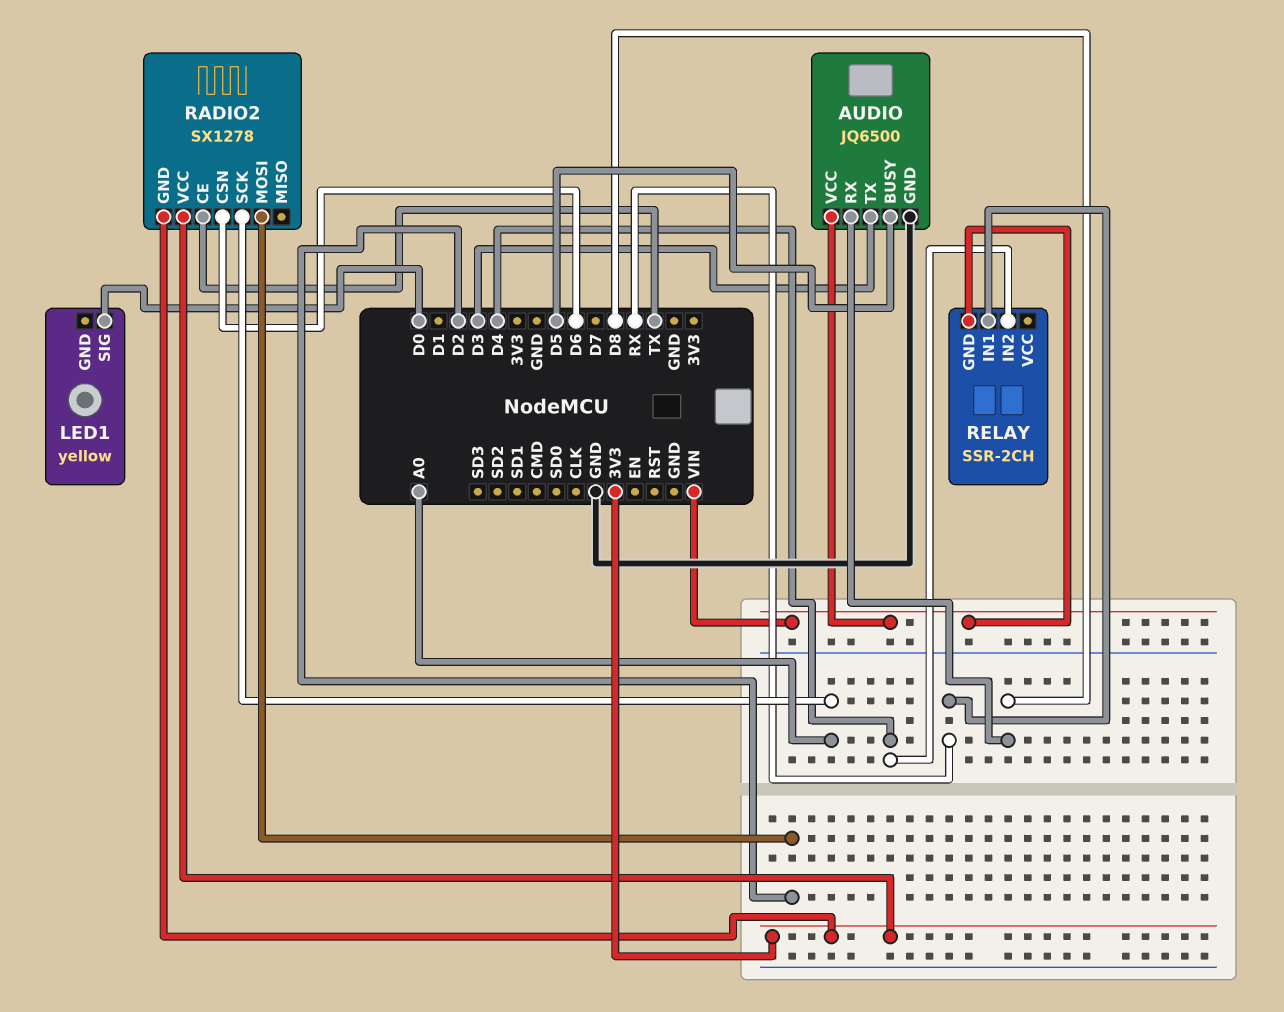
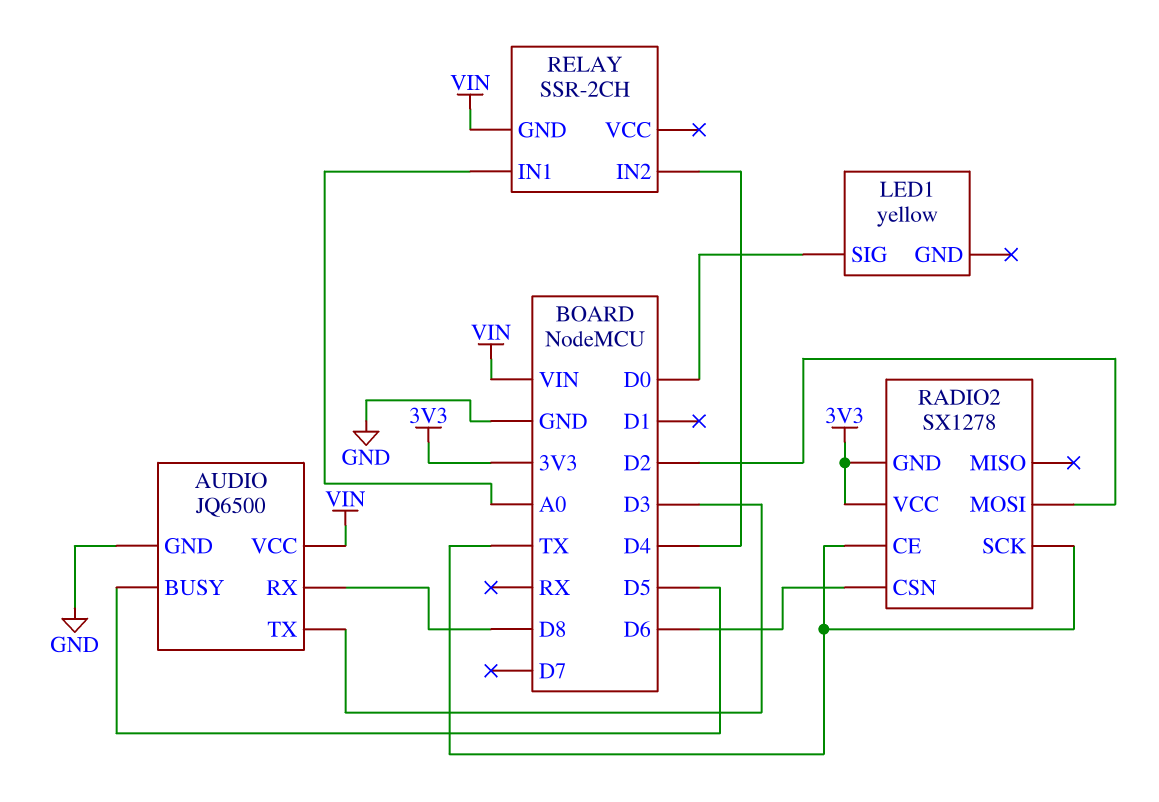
RADIO2 pin SCK: A0 -> TX
RELAY pin IN1: RX -> A0

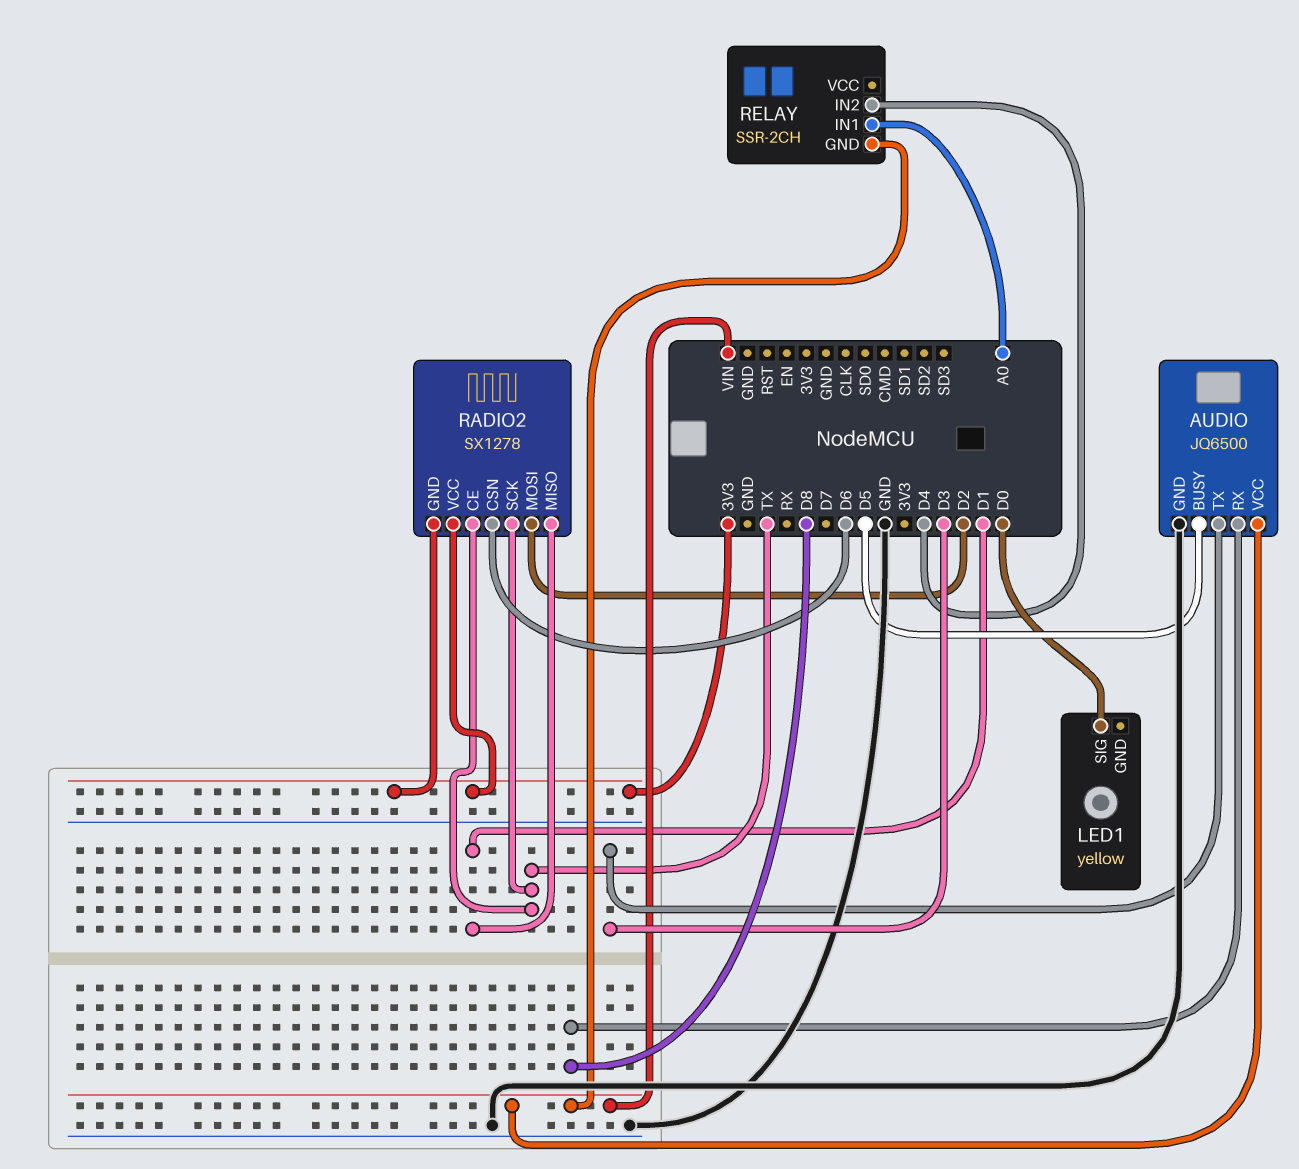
RADIO2 pin MISO: none -> D1

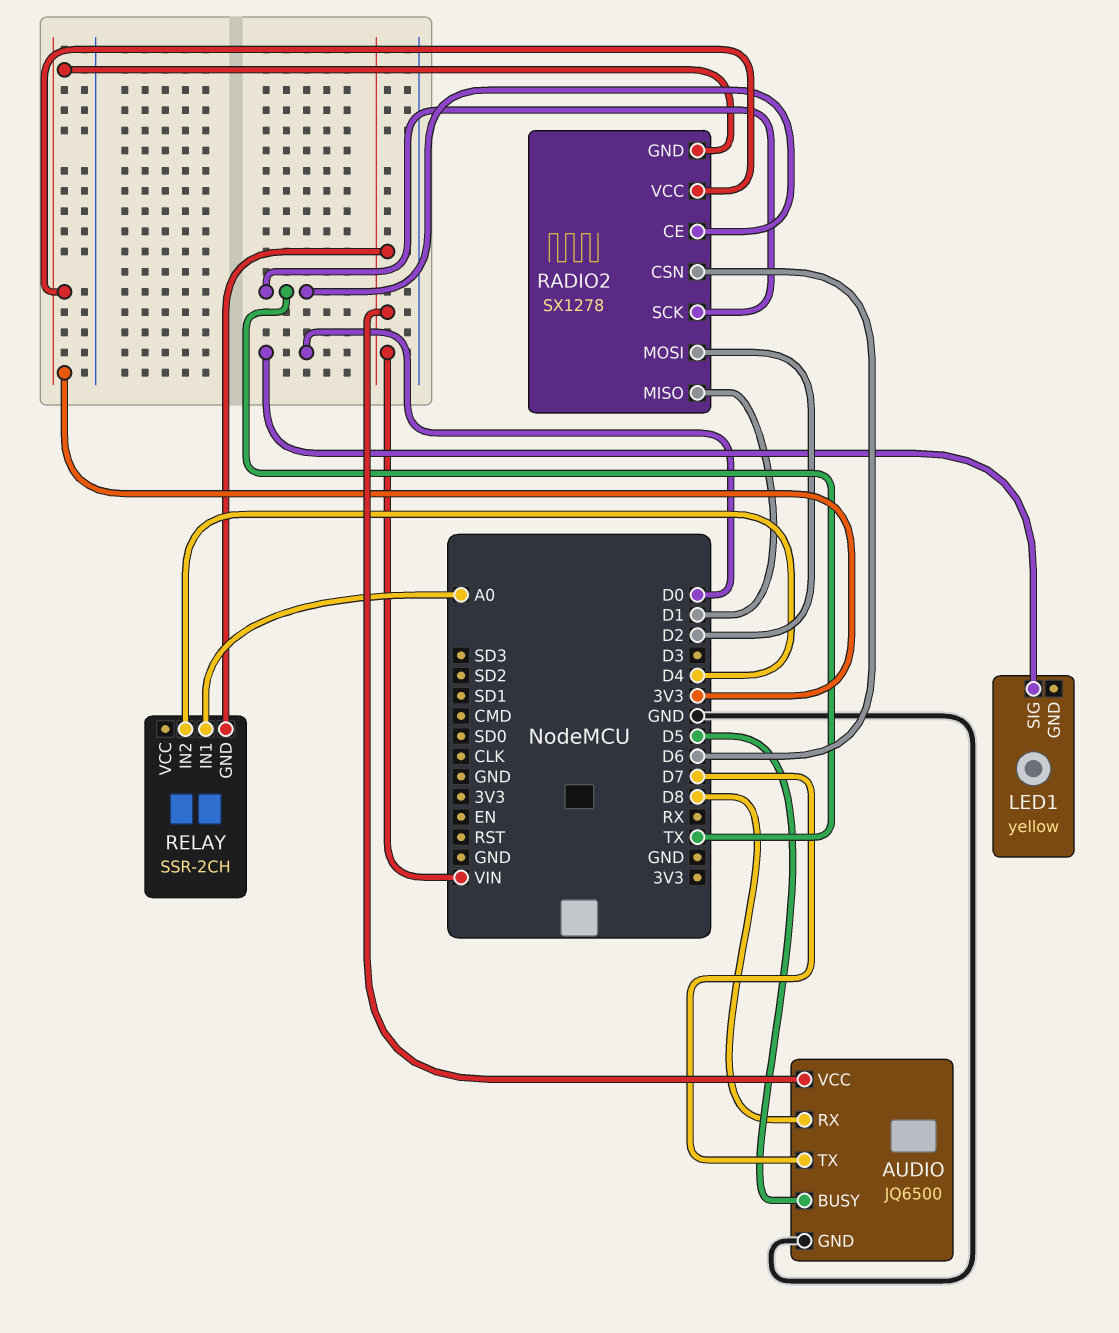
AUDIO pin TX: D3 -> D7

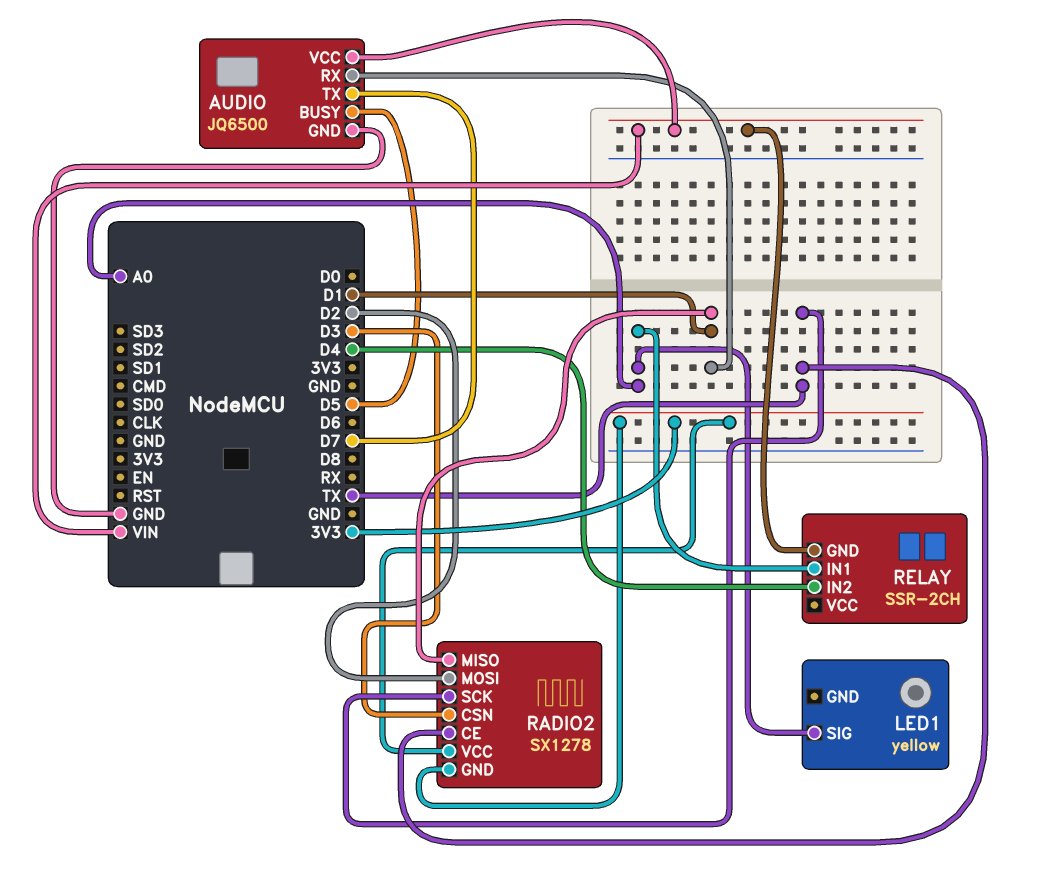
AUDIO pin RX: D8 -> D1
LED1 pin SIG: D0 -> A0
RADIO2 pin CSN: D6 -> D3

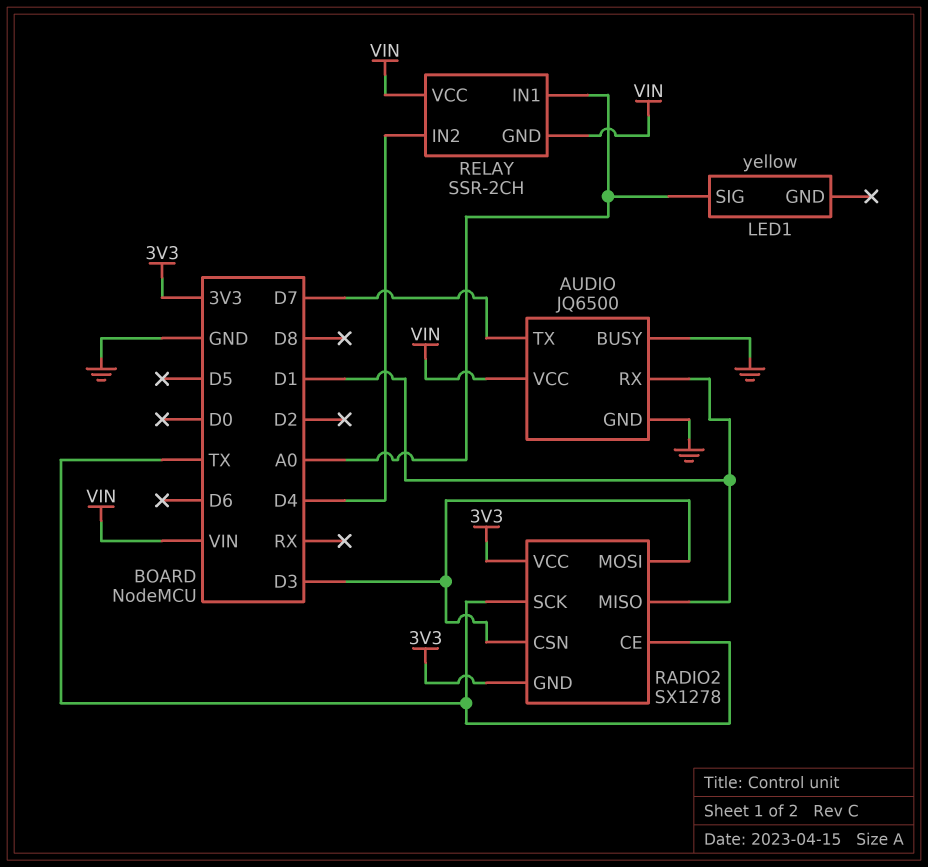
AUDIO pin BUSY: D5 -> GND
RADIO2 pin MOSI: D2 -> D3
RELAY pin VCC: none -> VIN

